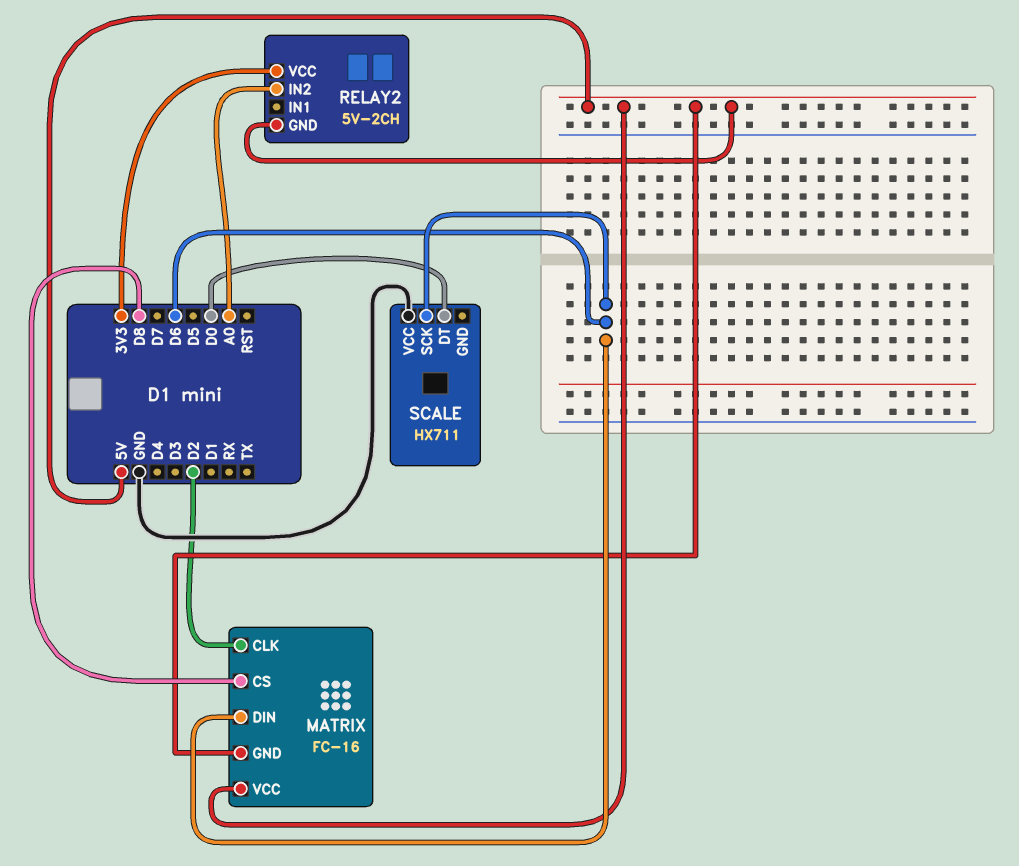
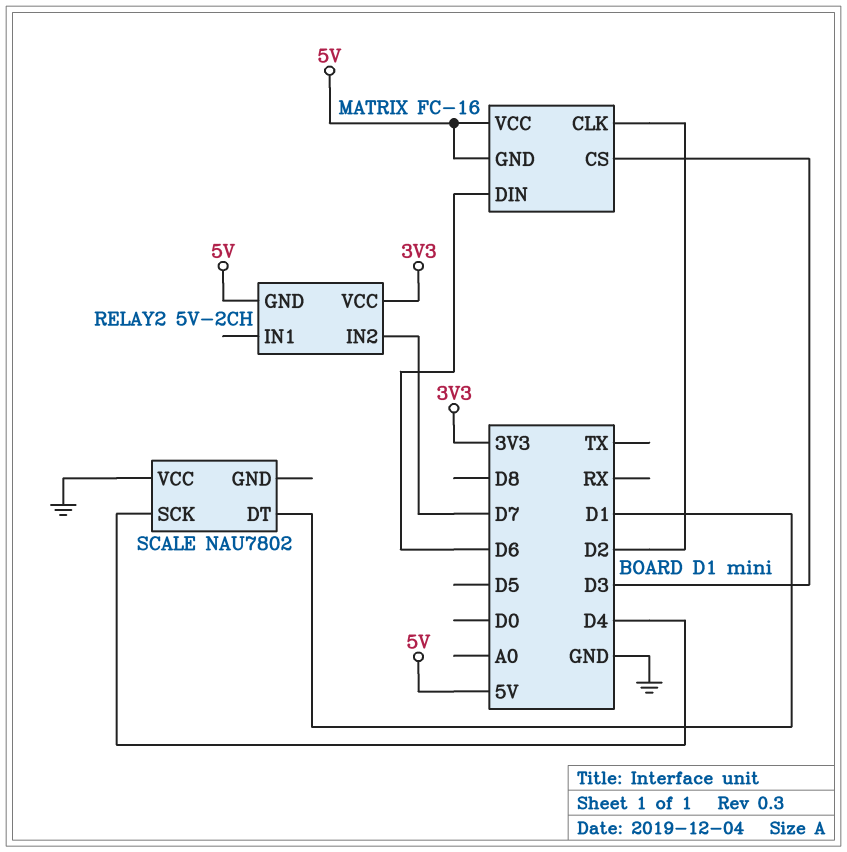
MATRIX pin CS: D8 -> D3
RELAY2 pin IN2: A0 -> D7
SCALE: HX711 -> NAU7802
SCALE pin DT: D0 -> D1
SCALE pin SCK: D6 -> D4

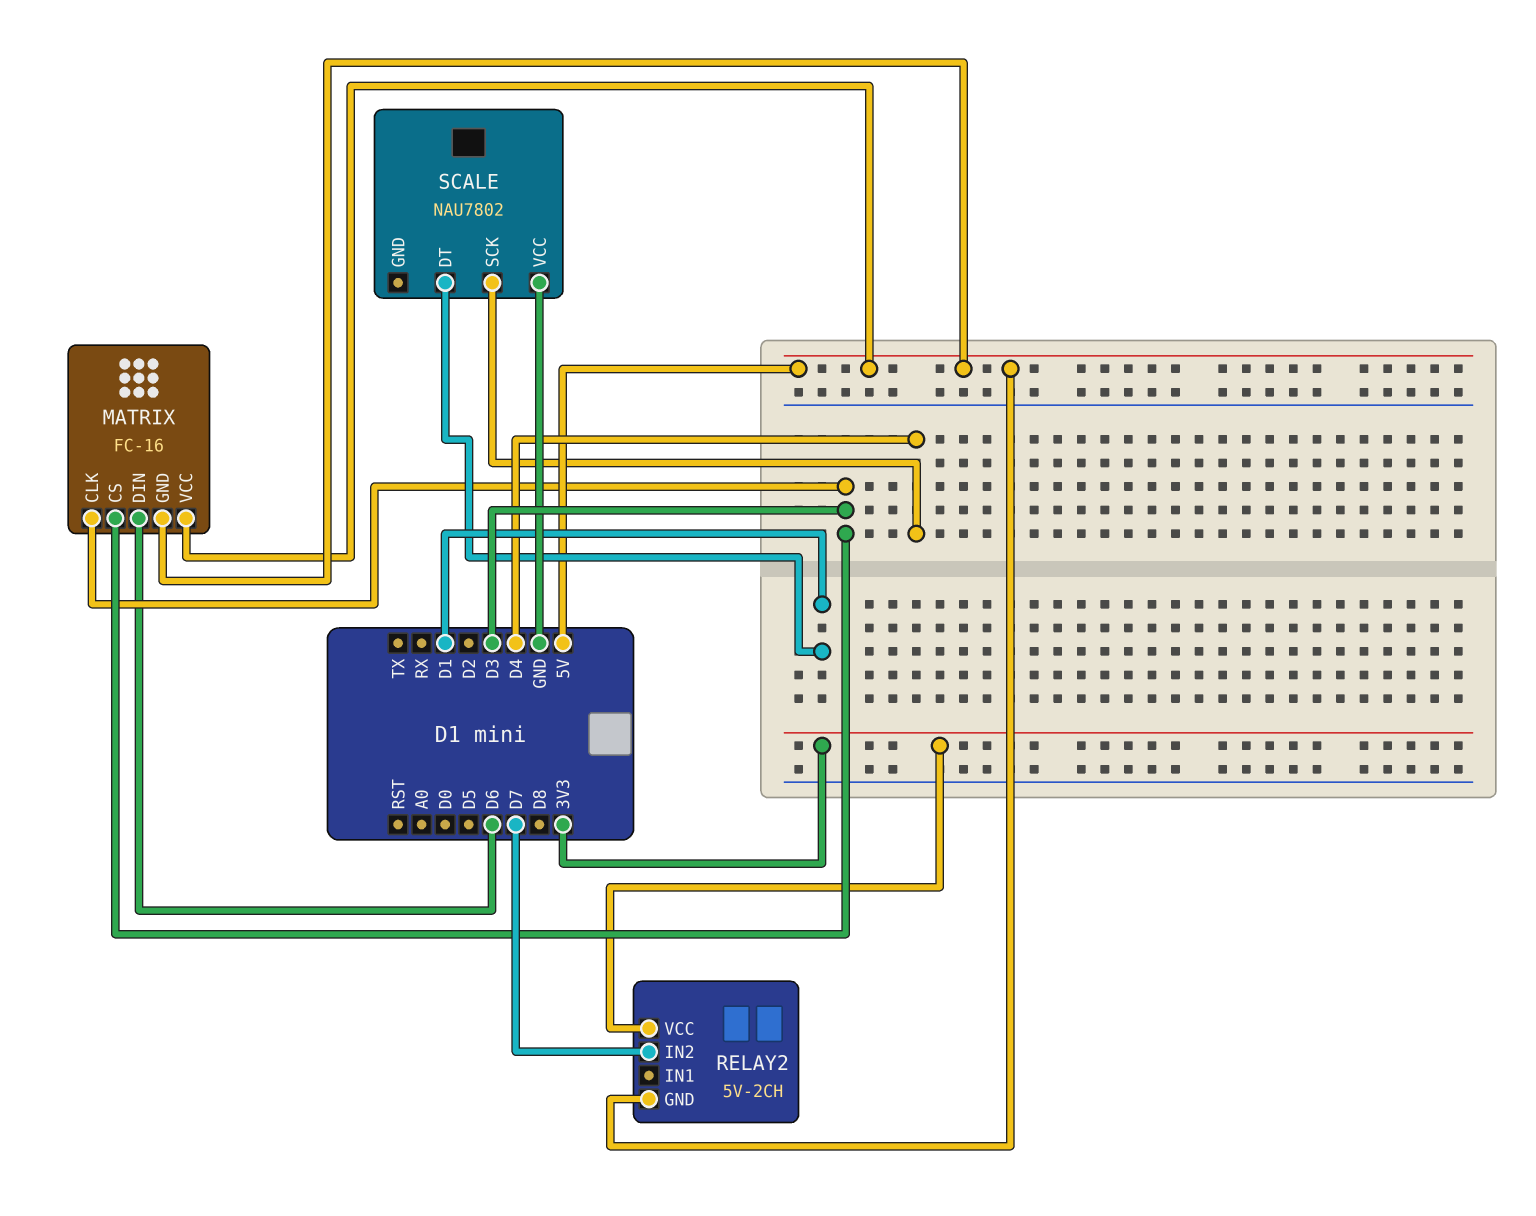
MATRIX pin CLK: D2 -> D3

